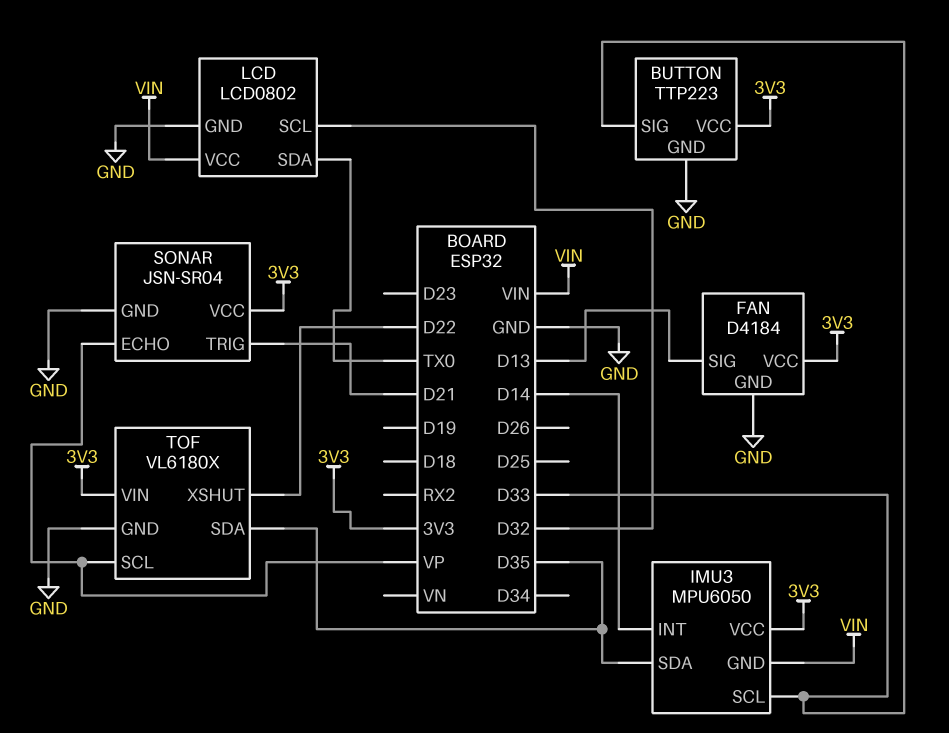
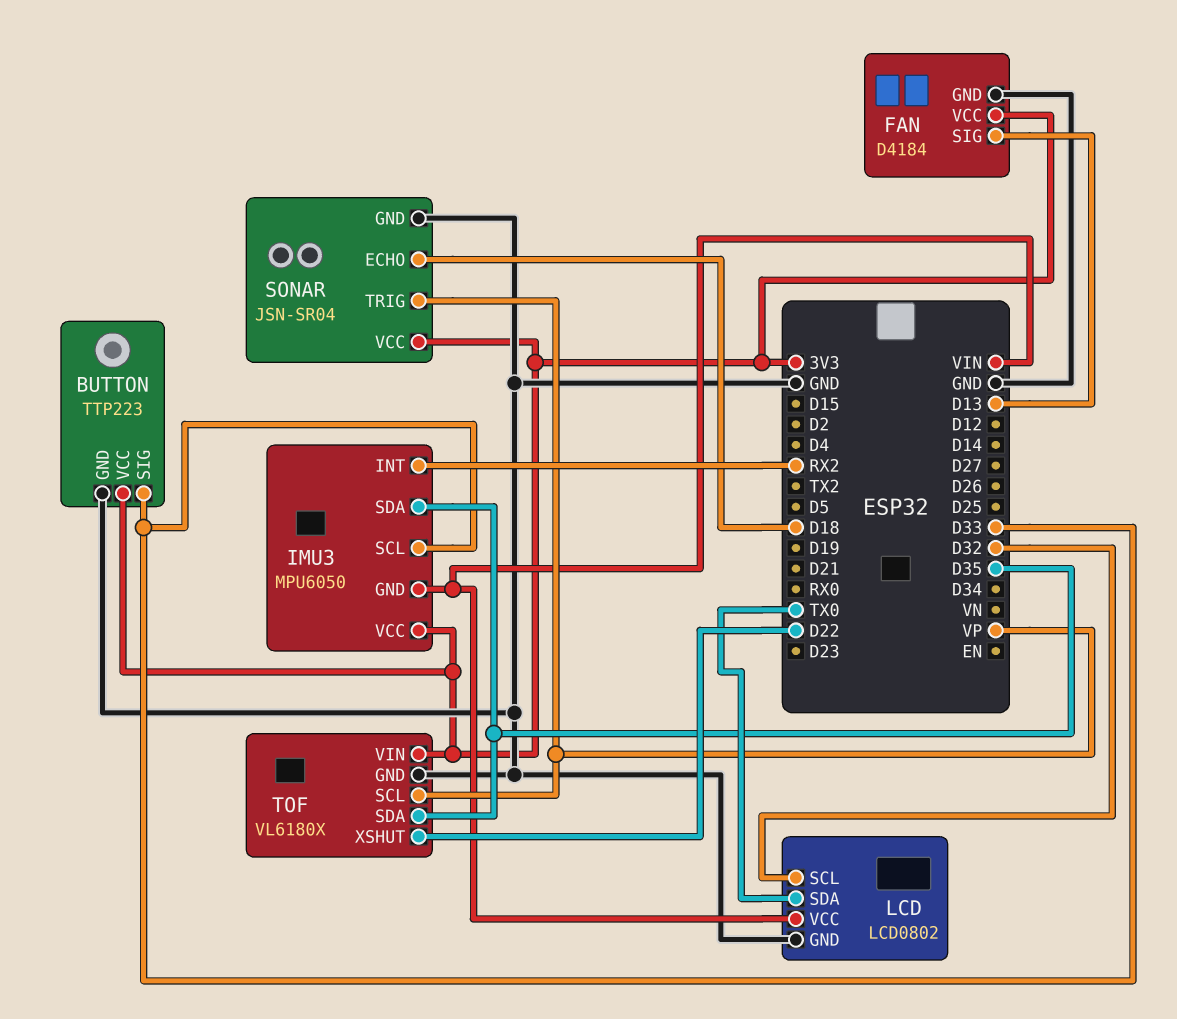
IMU3 pin INT: D14 -> RX2
SONAR pin ECHO: VP -> D18
SONAR pin TRIG: D21 -> VP

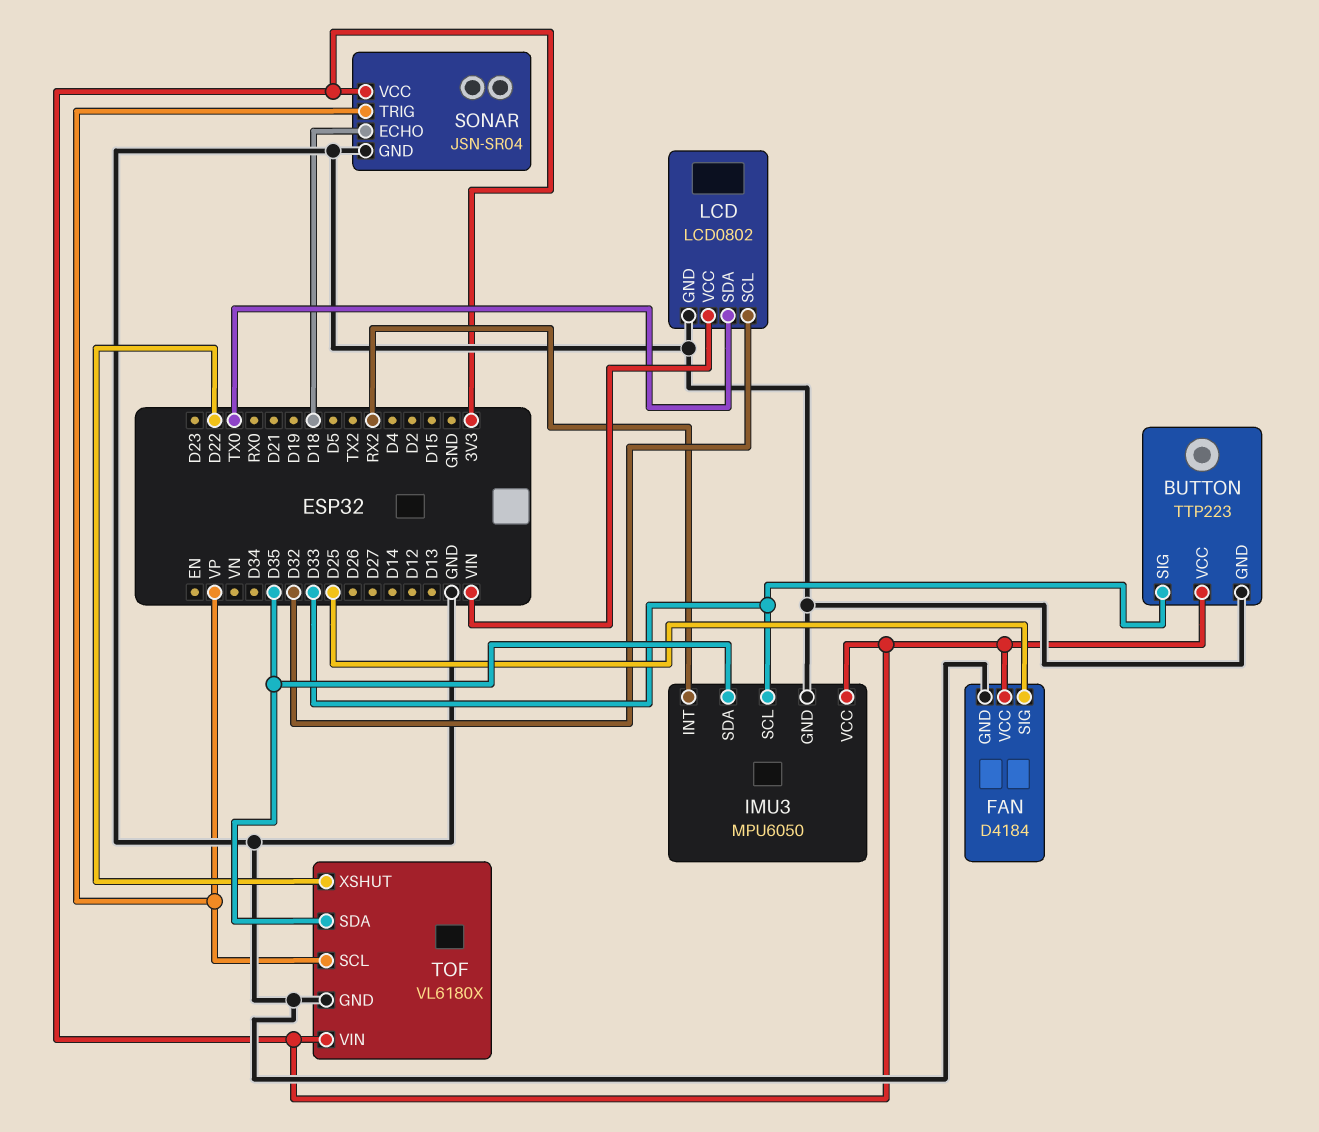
FAN pin SIG: D13 -> D25
IMU3 pin GND: VIN -> GND

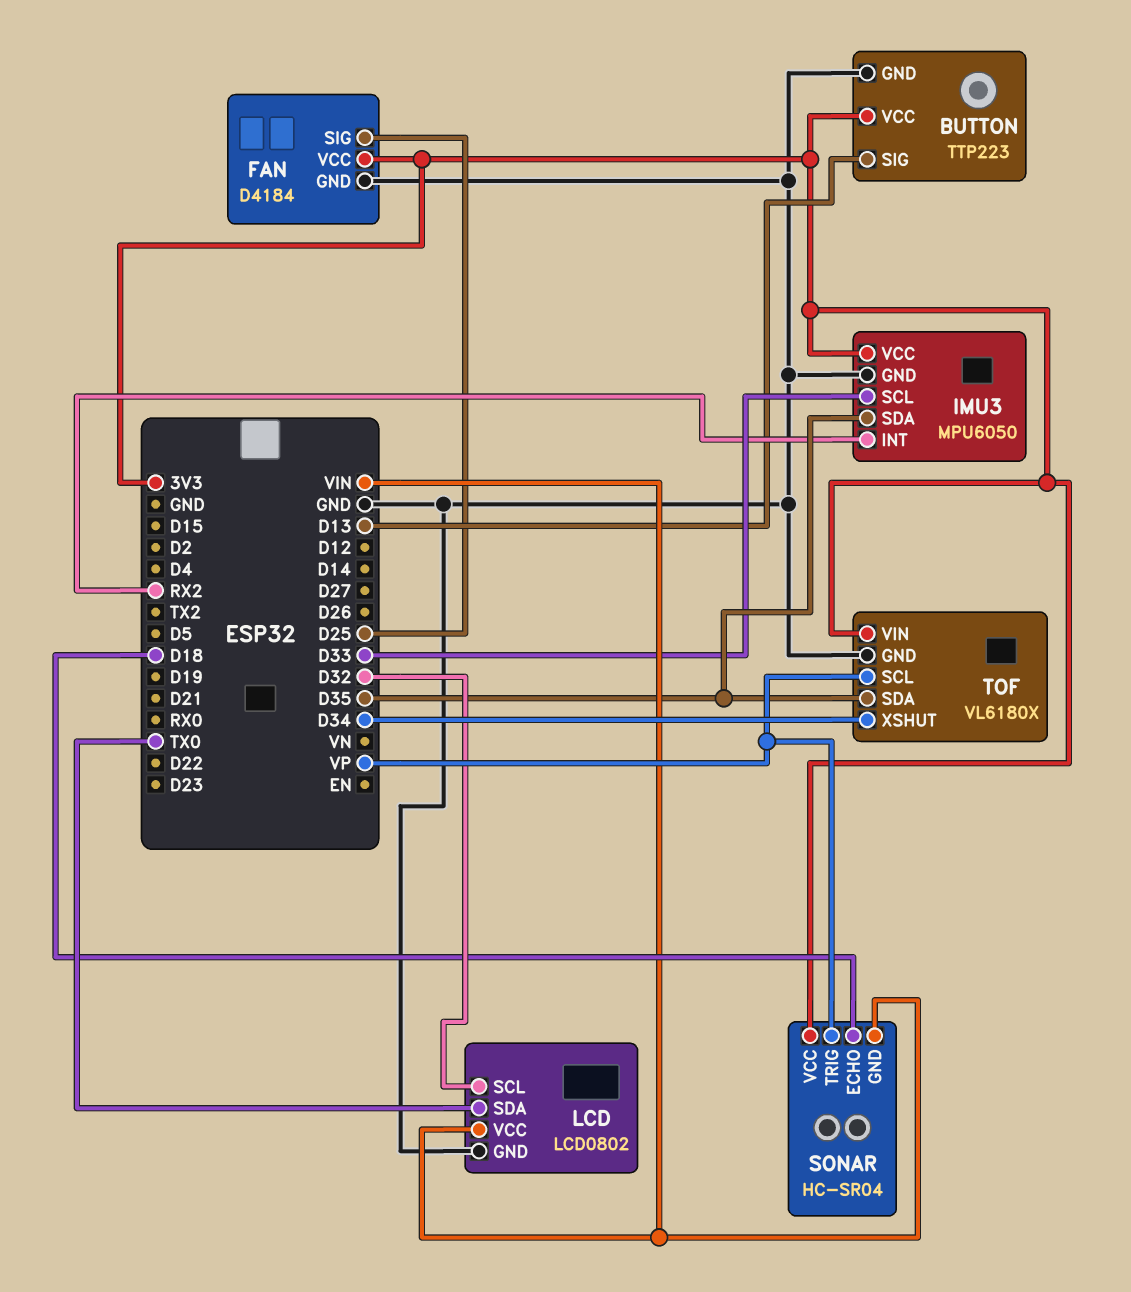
BUTTON pin SIG: D33 -> D13
SONAR: JSN-SR04 -> HC-SR04
SONAR pin GND: GND -> VIN
TOF pin XSHUT: D22 -> D34

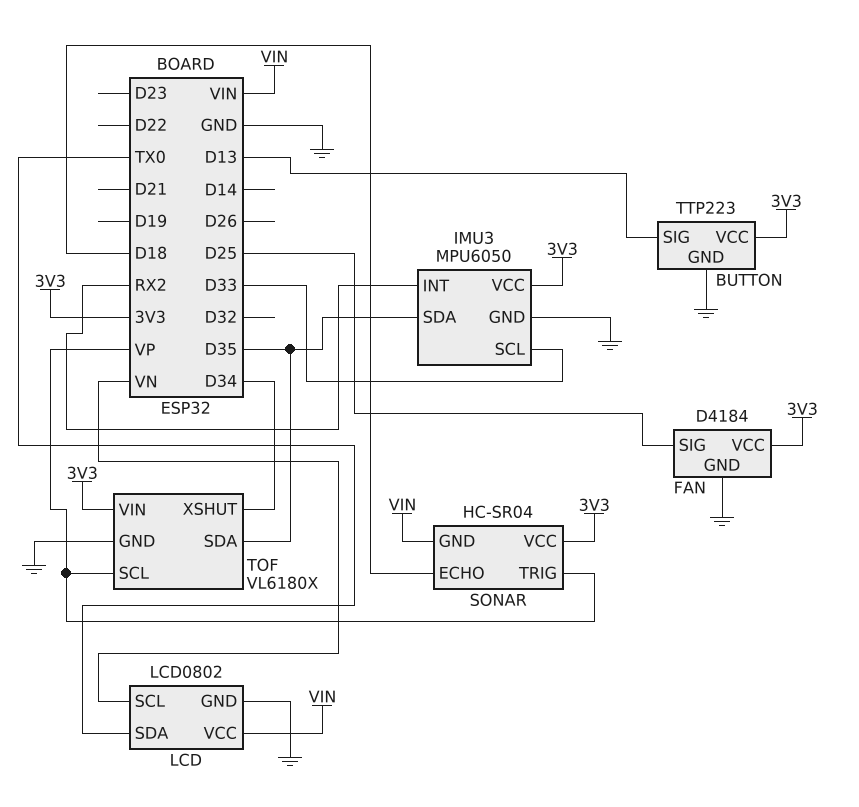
LCD pin SCL: D32 -> VN

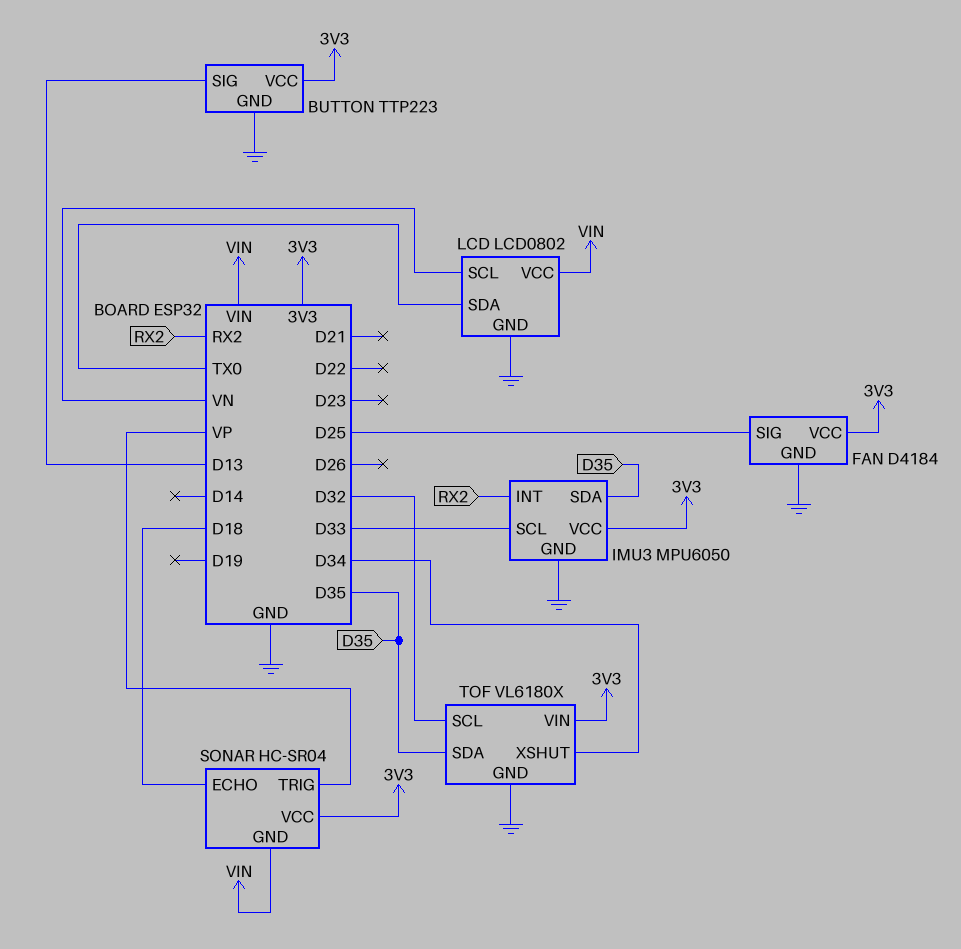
TOF pin SCL: VP -> D32

